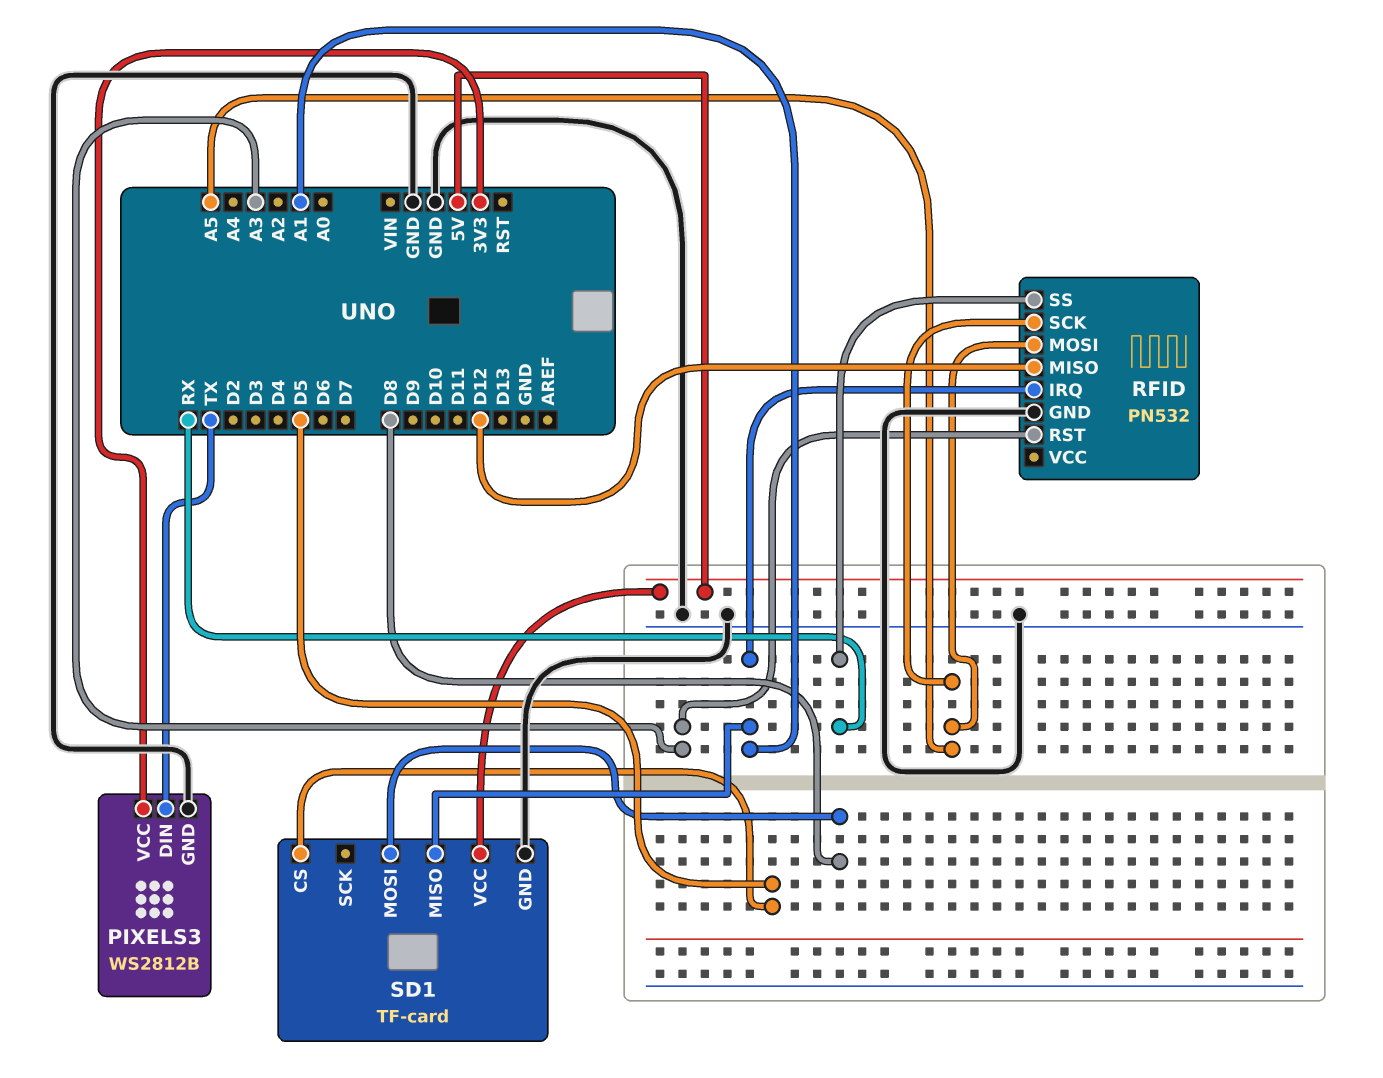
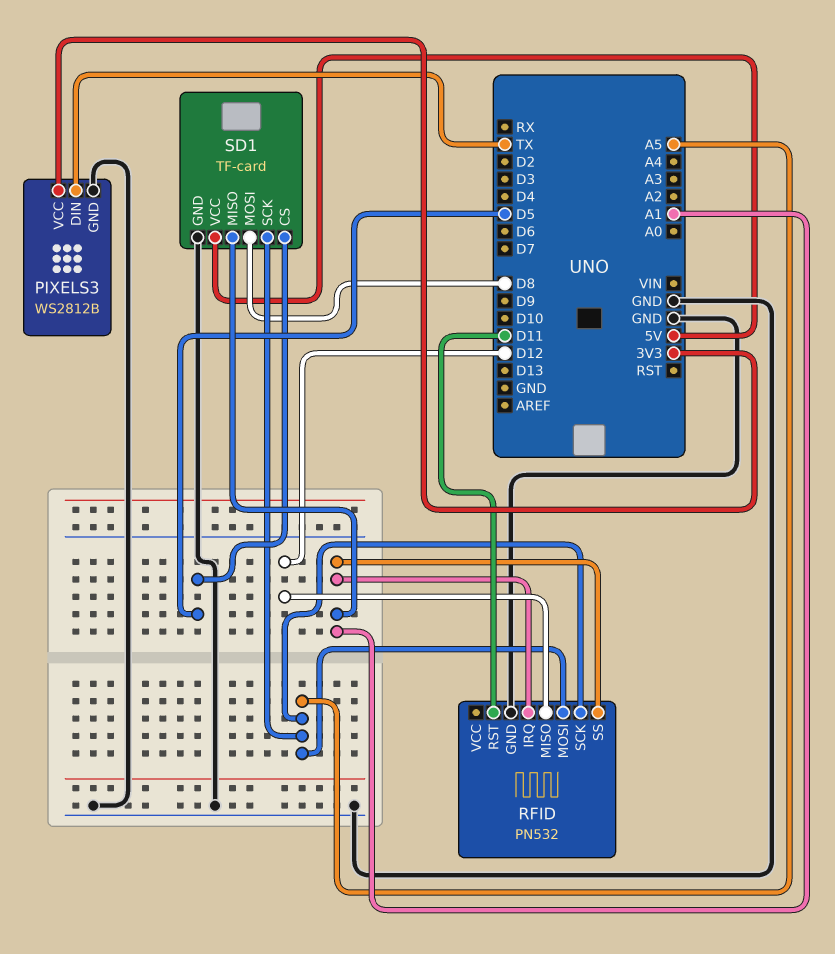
RFID pin RST: A3 -> D11
RFID pin SS: RX -> A1
SD1 pin SCK: none -> A5

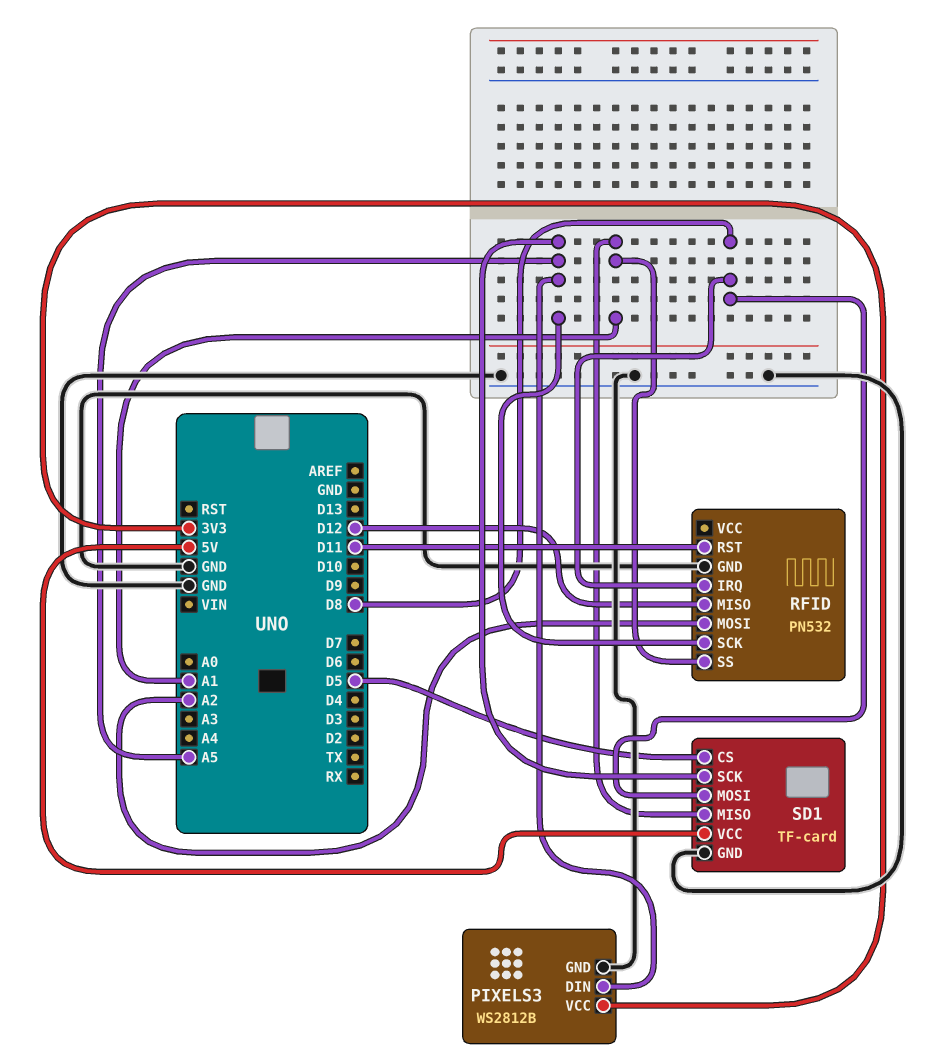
PIXELS3 pin DIN: TX -> A5
RFID pin IRQ: A1 -> D8
RFID pin MOSI: A5 -> A2

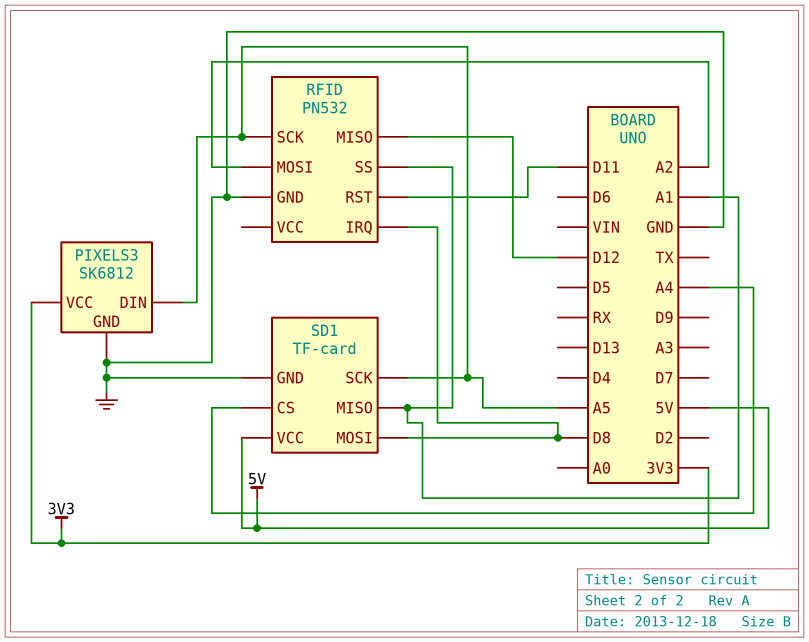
PIXELS3: WS2812B -> SK6812
SD1 pin CS: D5 -> A4

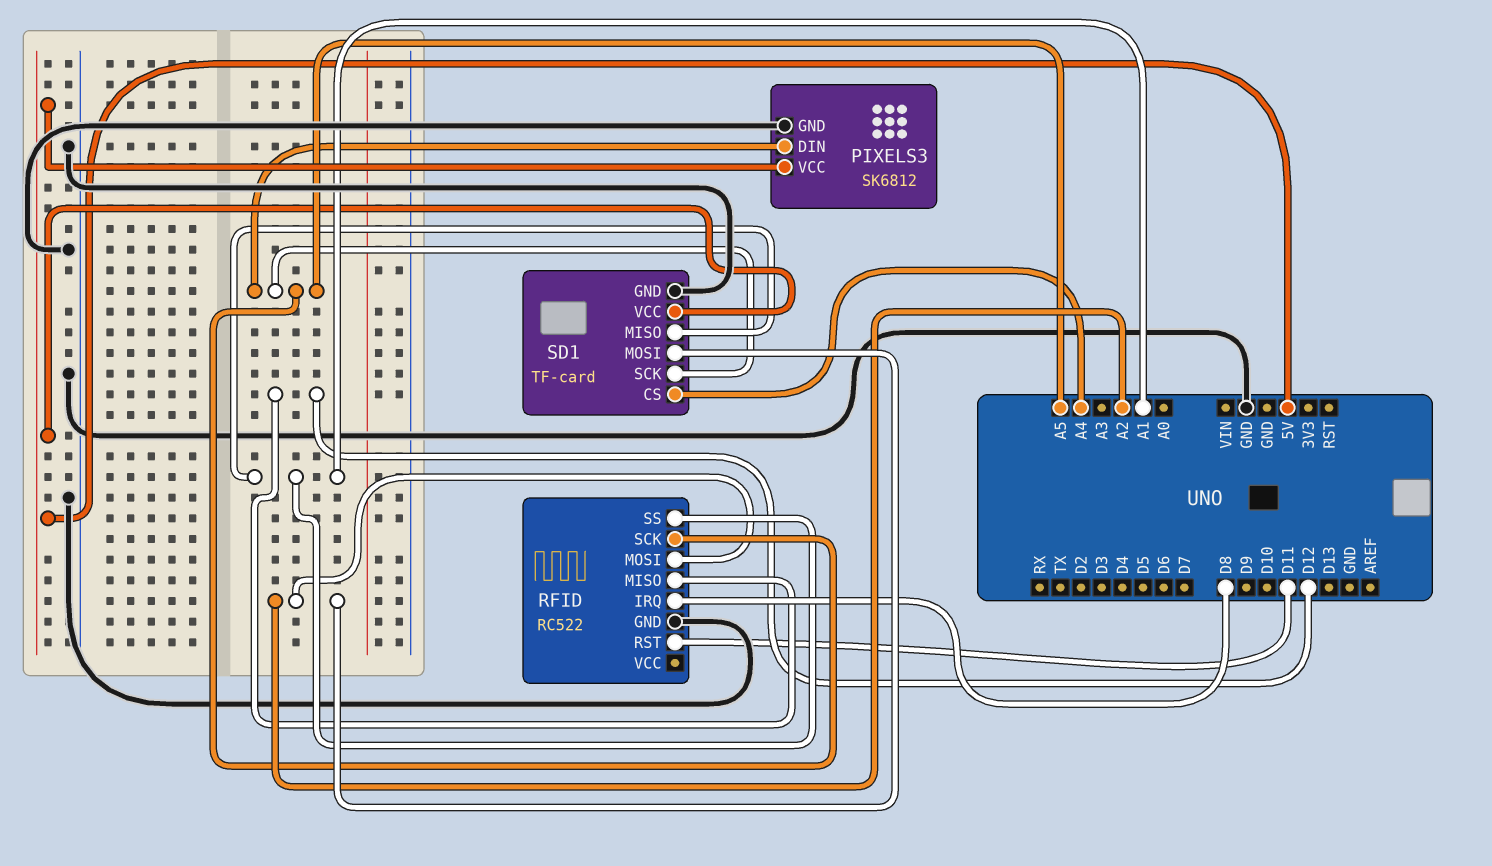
PIXELS3 pin VCC: 3V3 -> 5V
RFID: PN532 -> RC522
SD1 pin MOSI: D8 -> A2

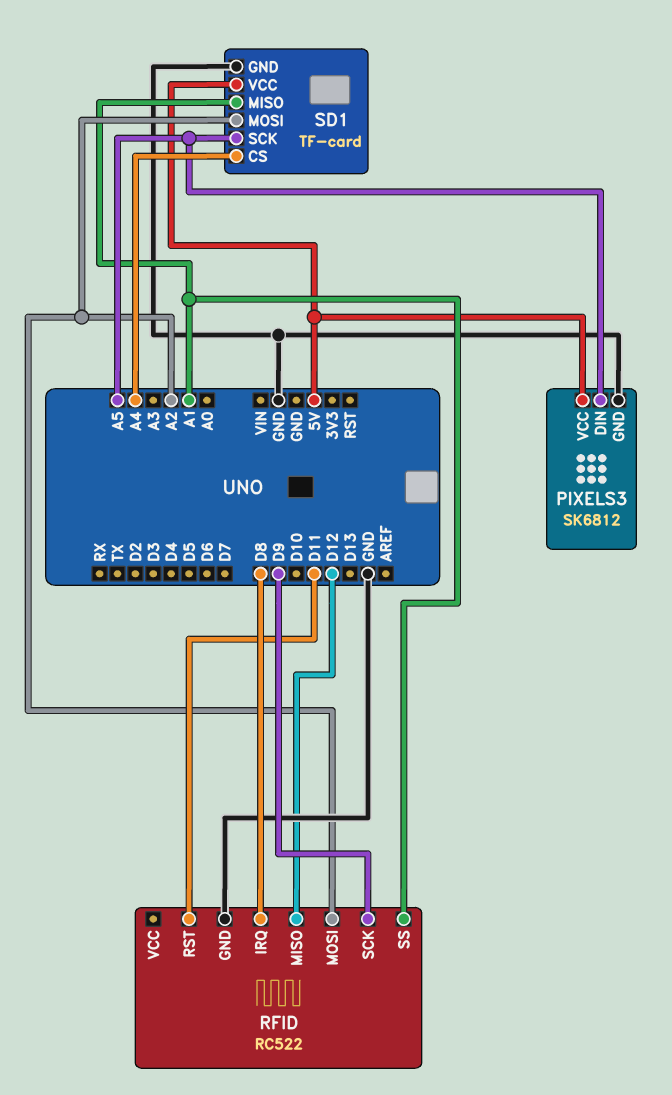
RFID pin SCK: A5 -> D9

